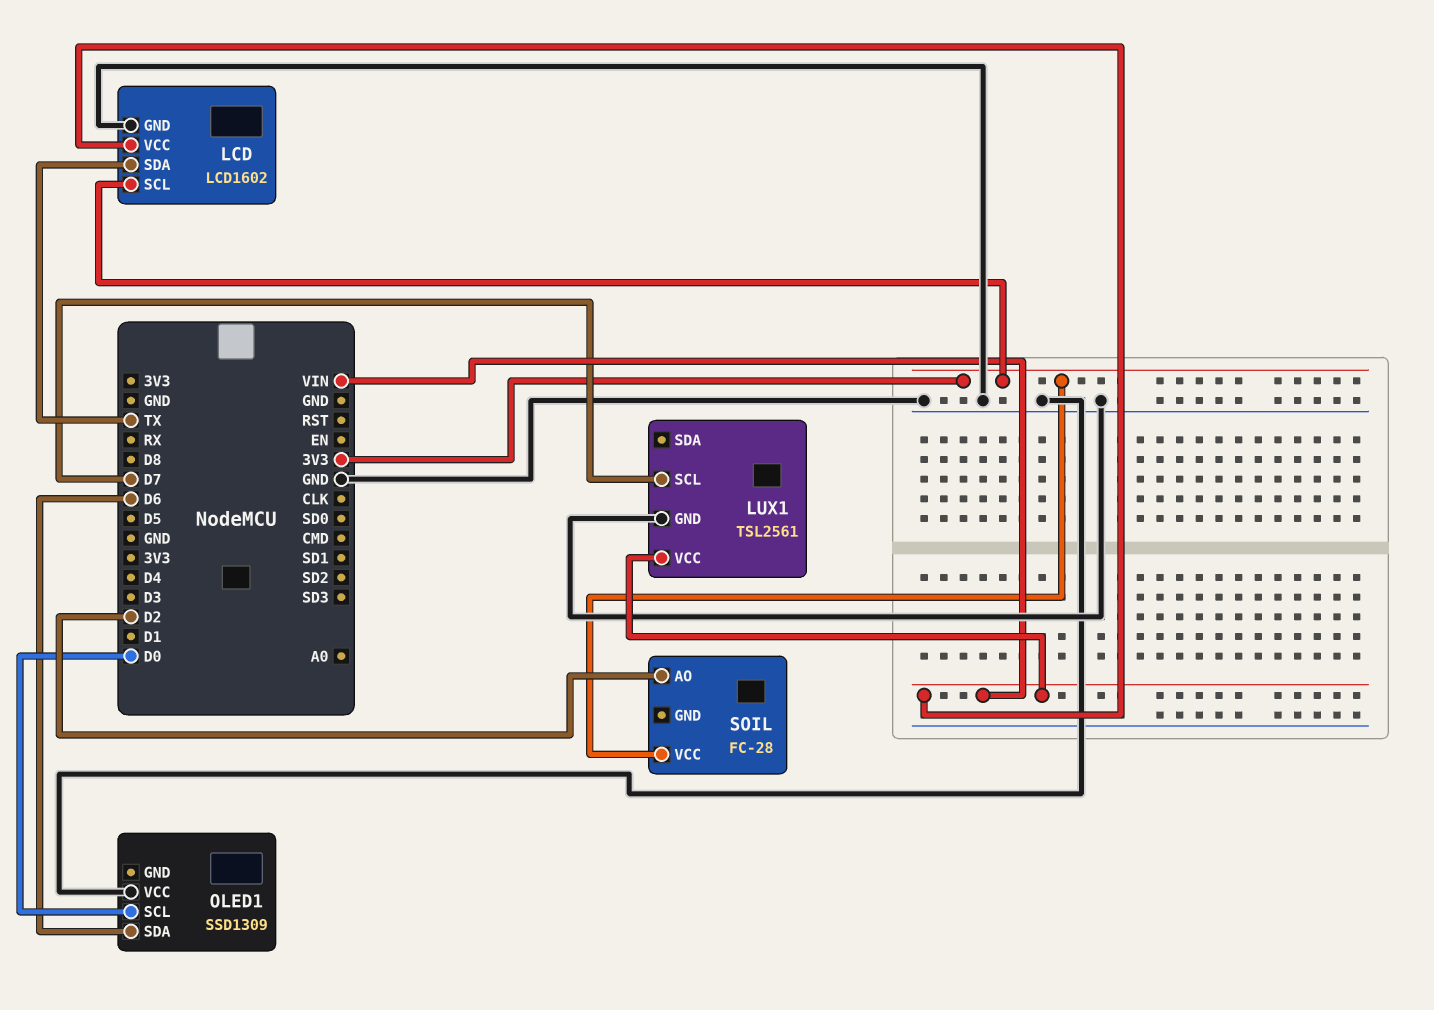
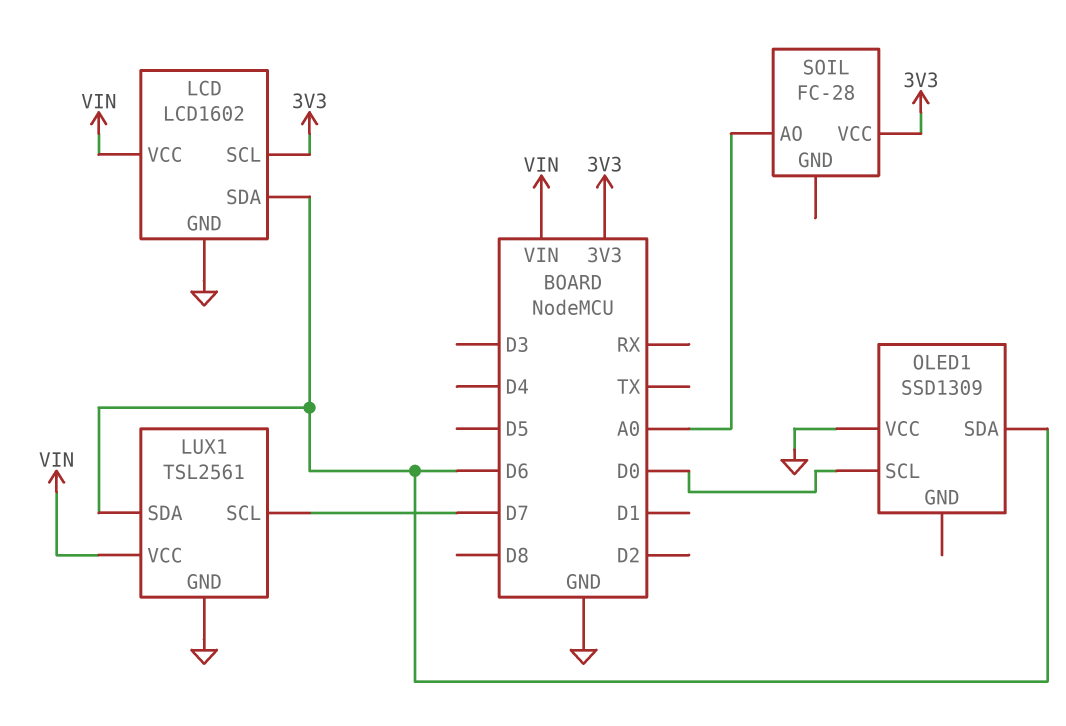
LCD pin SDA: TX -> D6
LUX1 pin SDA: none -> D6
SOIL pin AO: D2 -> A0

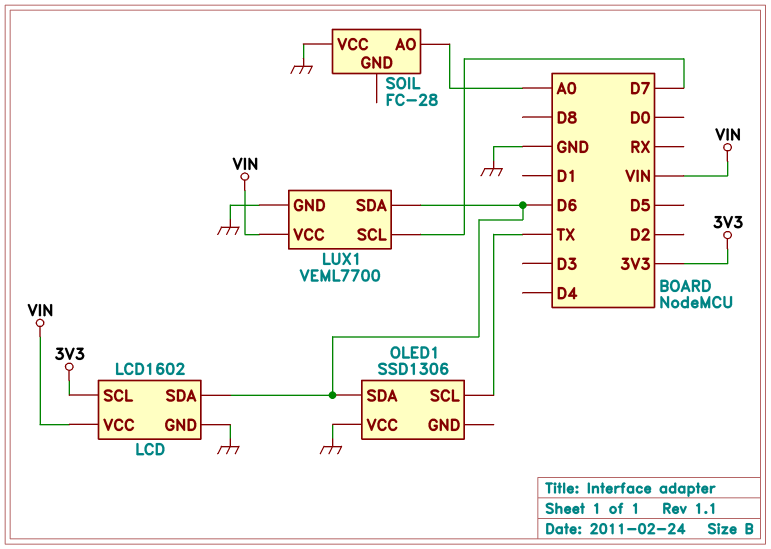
LUX1: TSL2561 -> VEML7700
OLED1: SSD1309 -> SSD1306
OLED1 pin SCL: D0 -> TX
SOIL pin VCC: 3V3 -> GND

